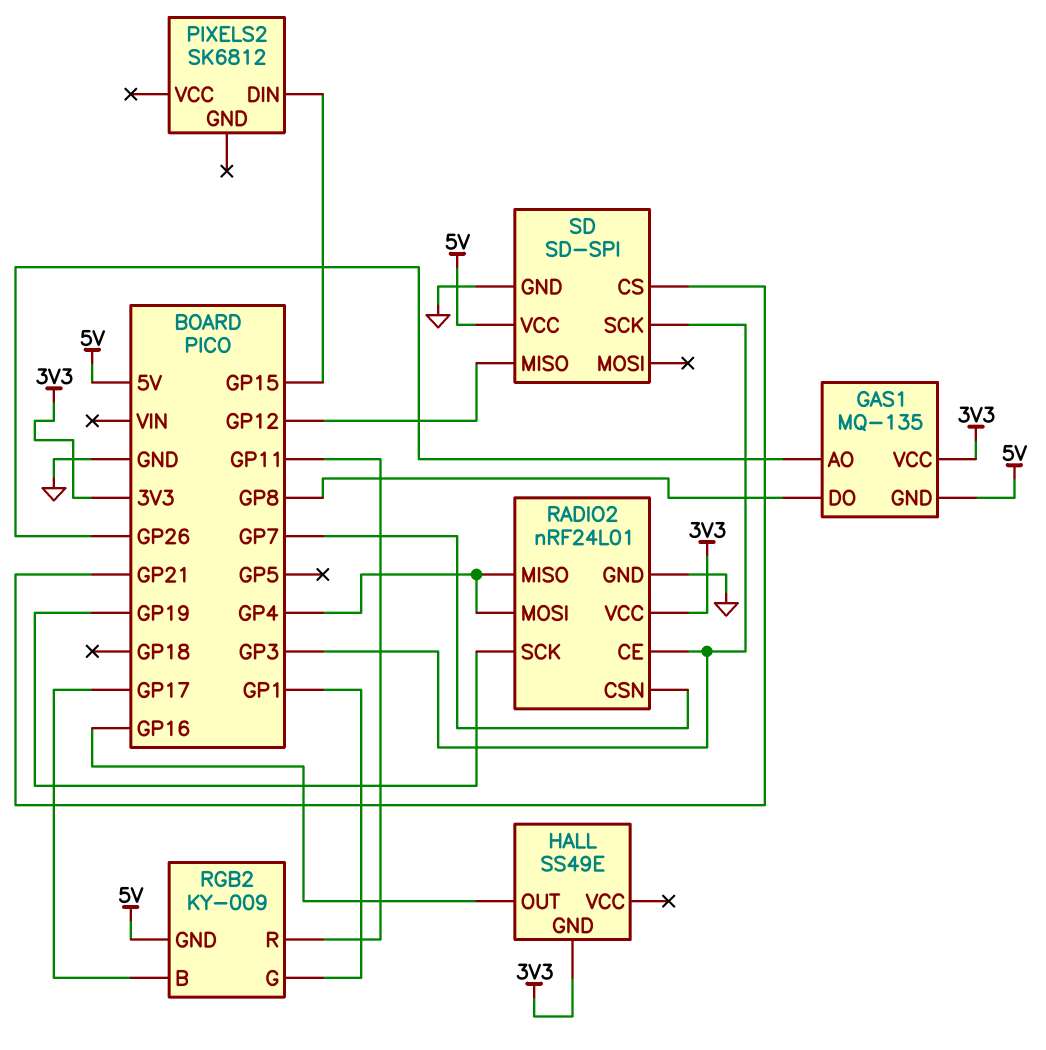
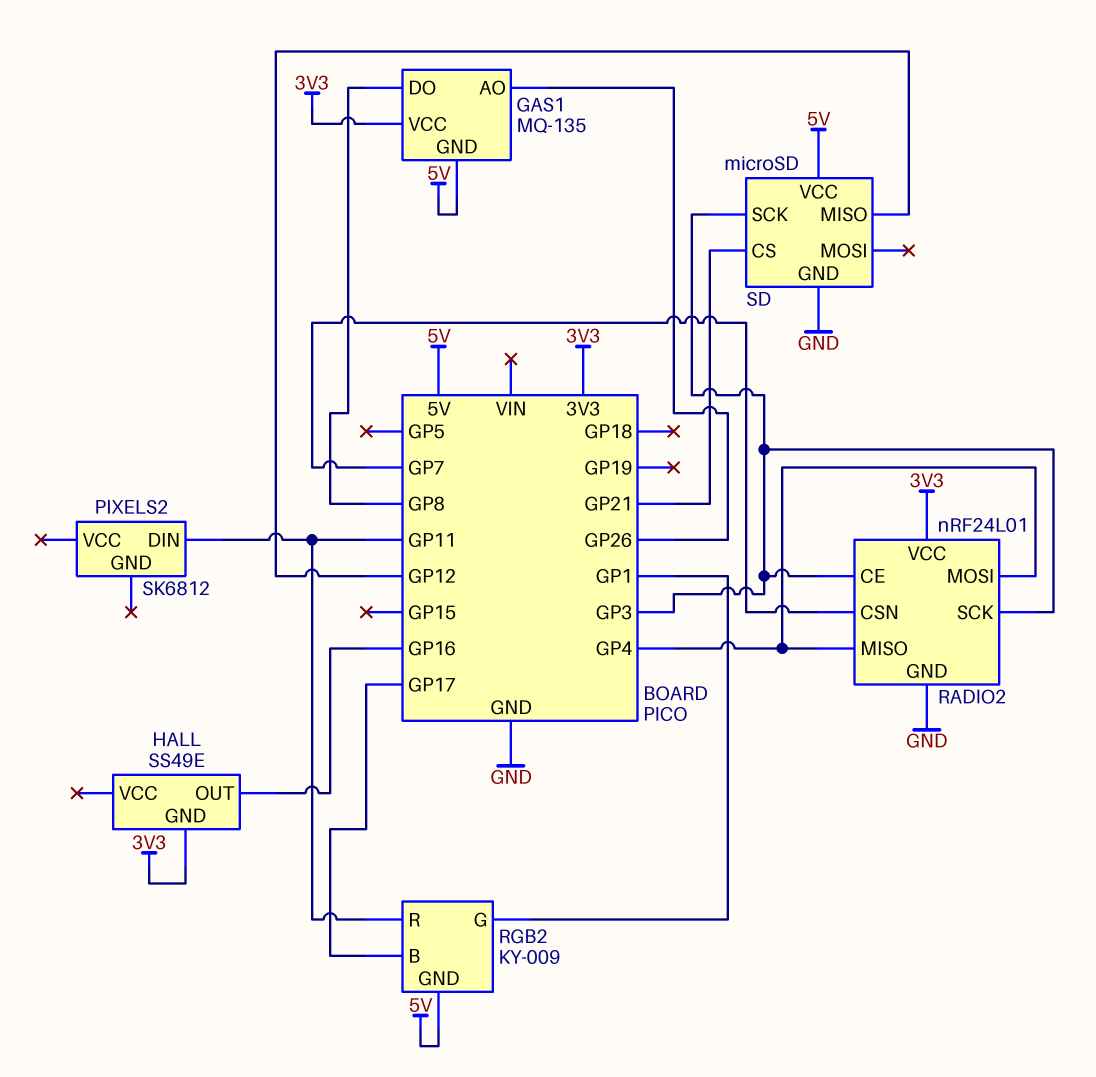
PIXELS2 pin DIN: GP15 -> GP11
RADIO2 pin SCK: GP19 -> GP3
SD: SD-SPI -> microSD

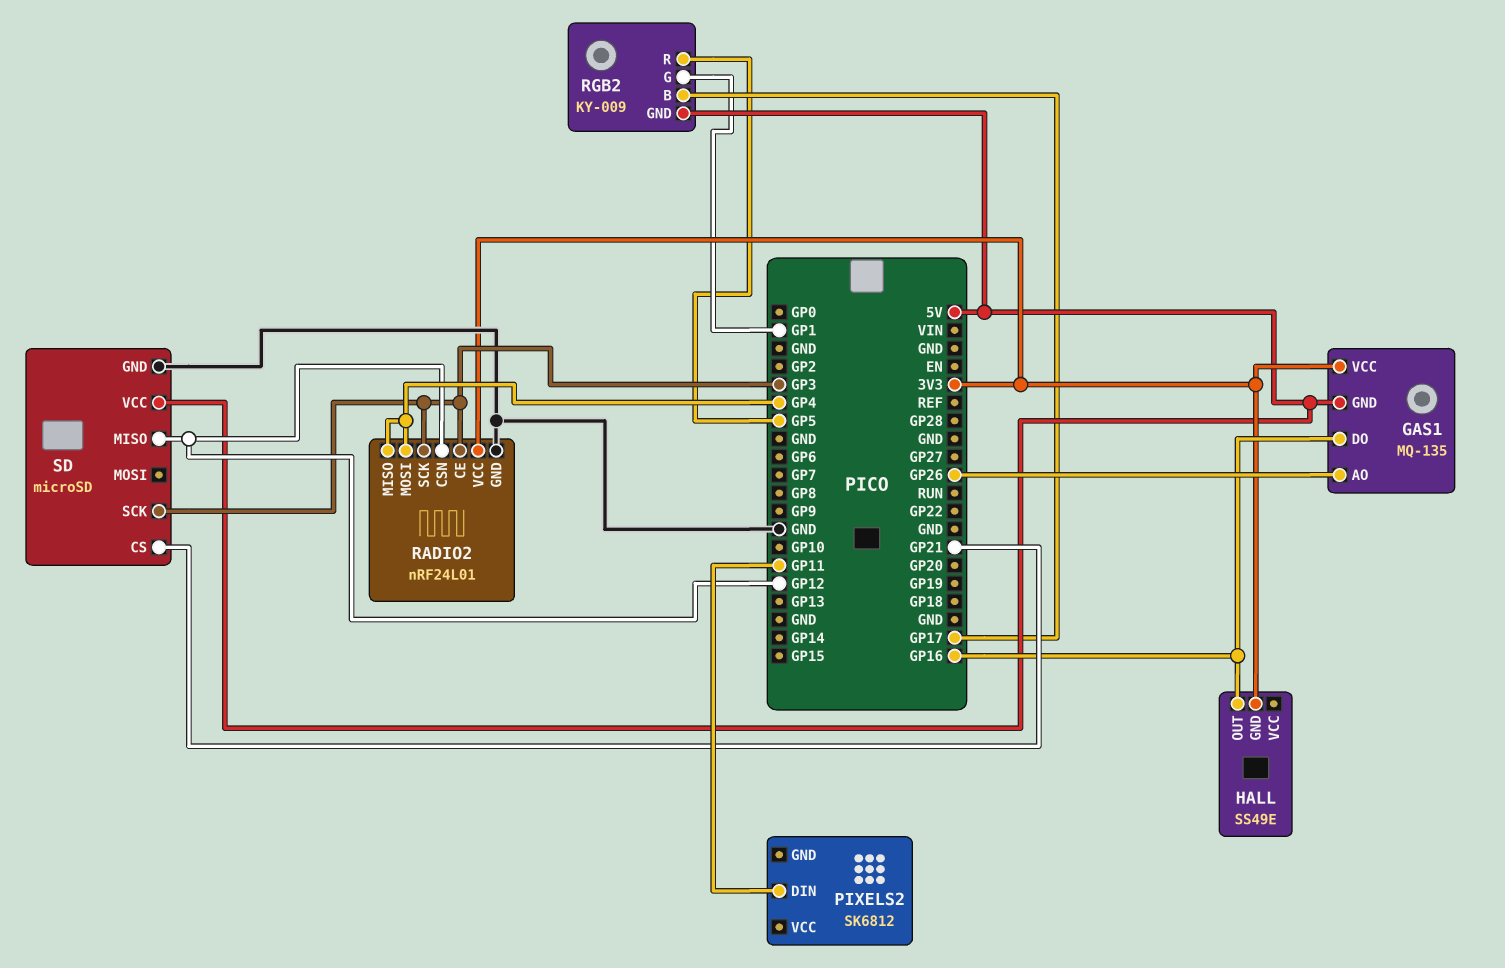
GAS1 pin DO: GP8 -> GP16
RADIO2 pin CSN: GP7 -> GP12
RGB2 pin R: GP11 -> GP5

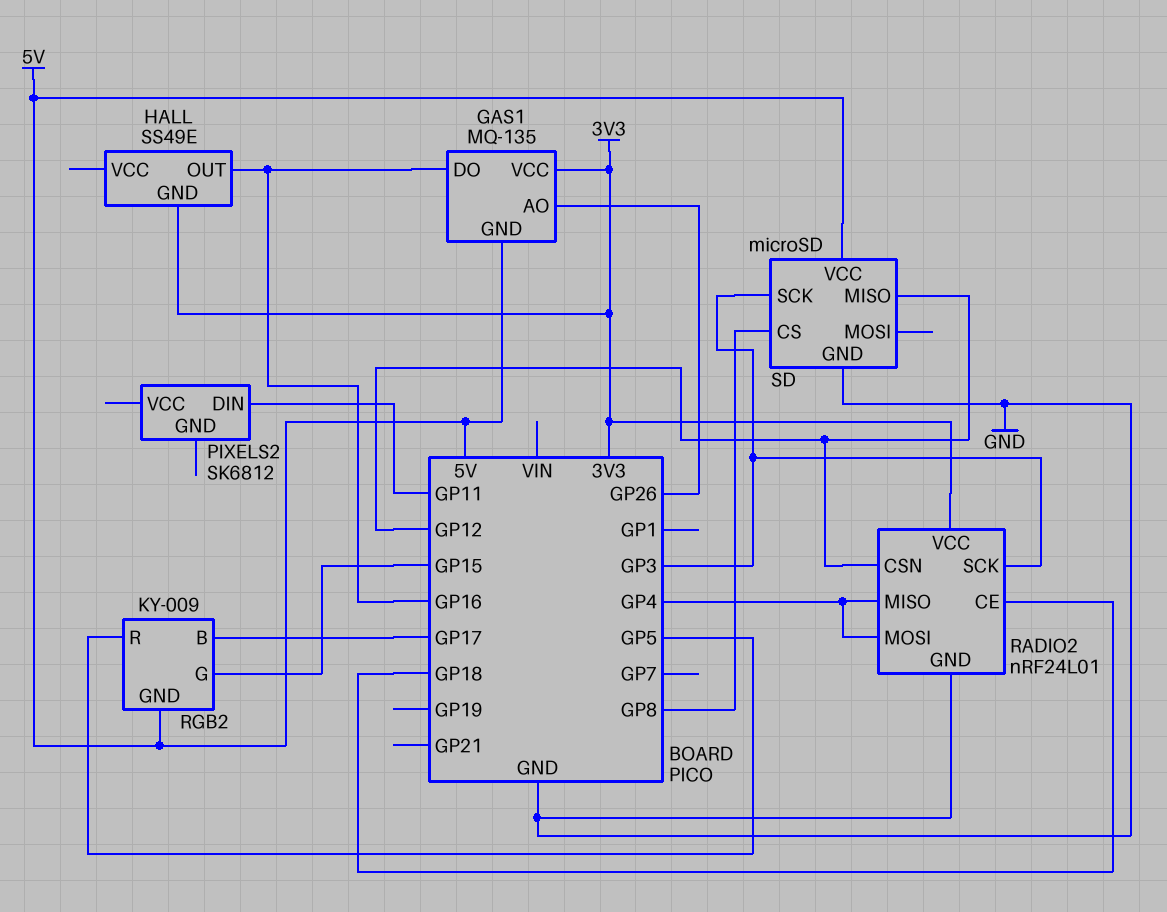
RADIO2 pin CE: GP3 -> GP18
RGB2 pin G: GP1 -> GP15
SD pin CS: GP21 -> GP8

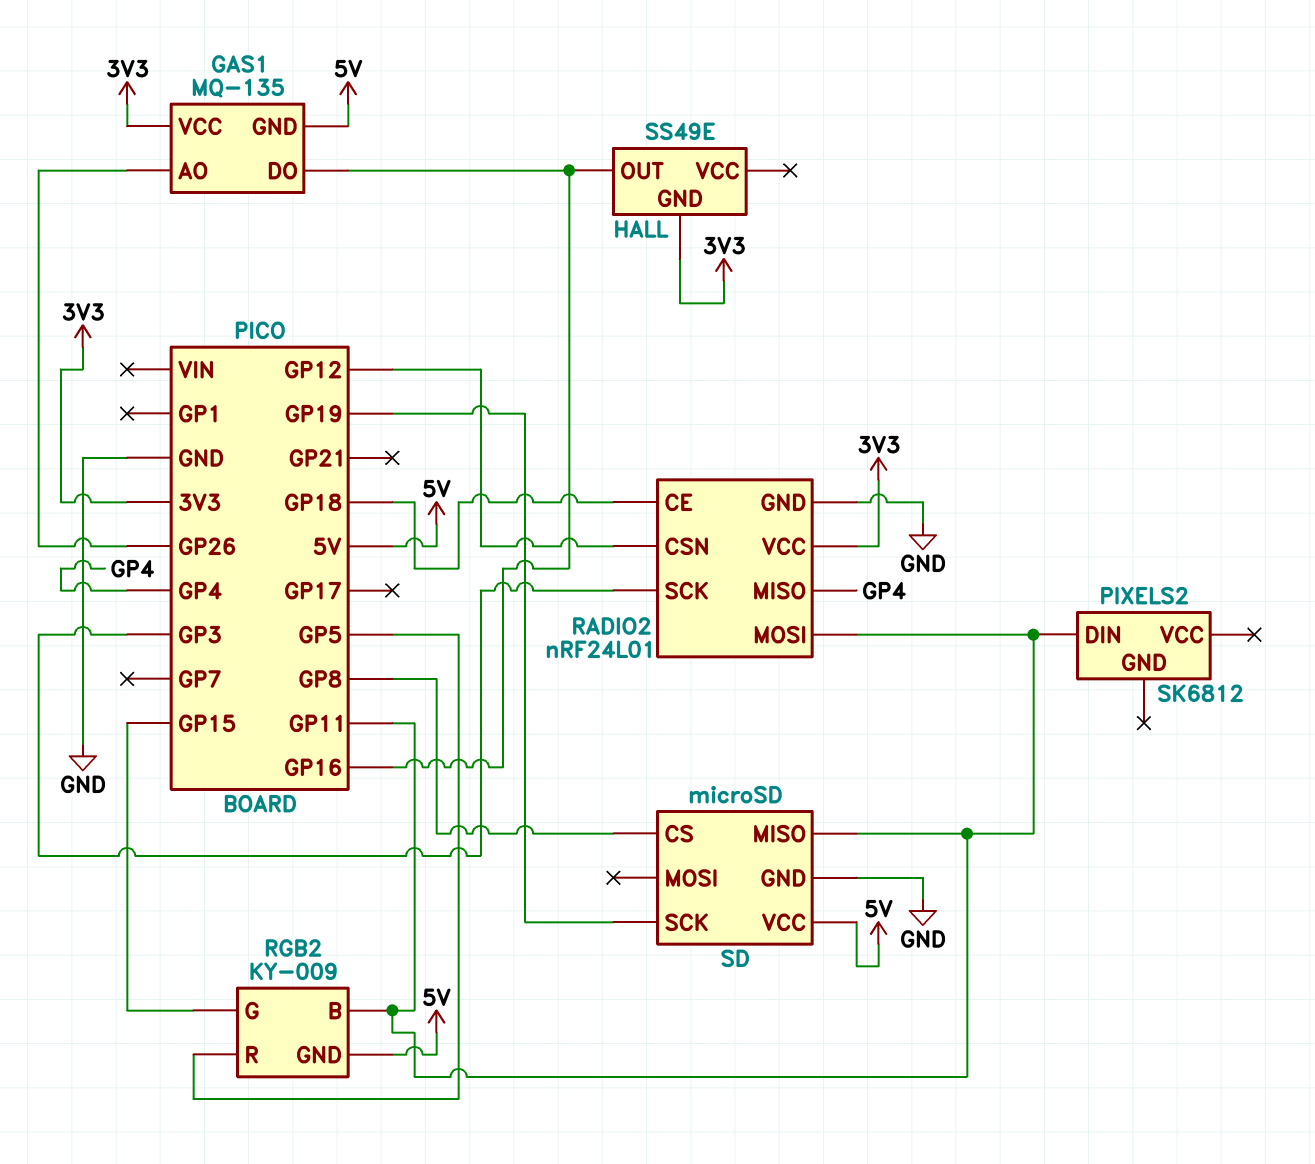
RADIO2 pin MOSI: GP4 -> GP11
RGB2 pin B: GP17 -> GP11
SD pin MISO: GP12 -> GP11
SD pin SCK: GP3 -> GP19

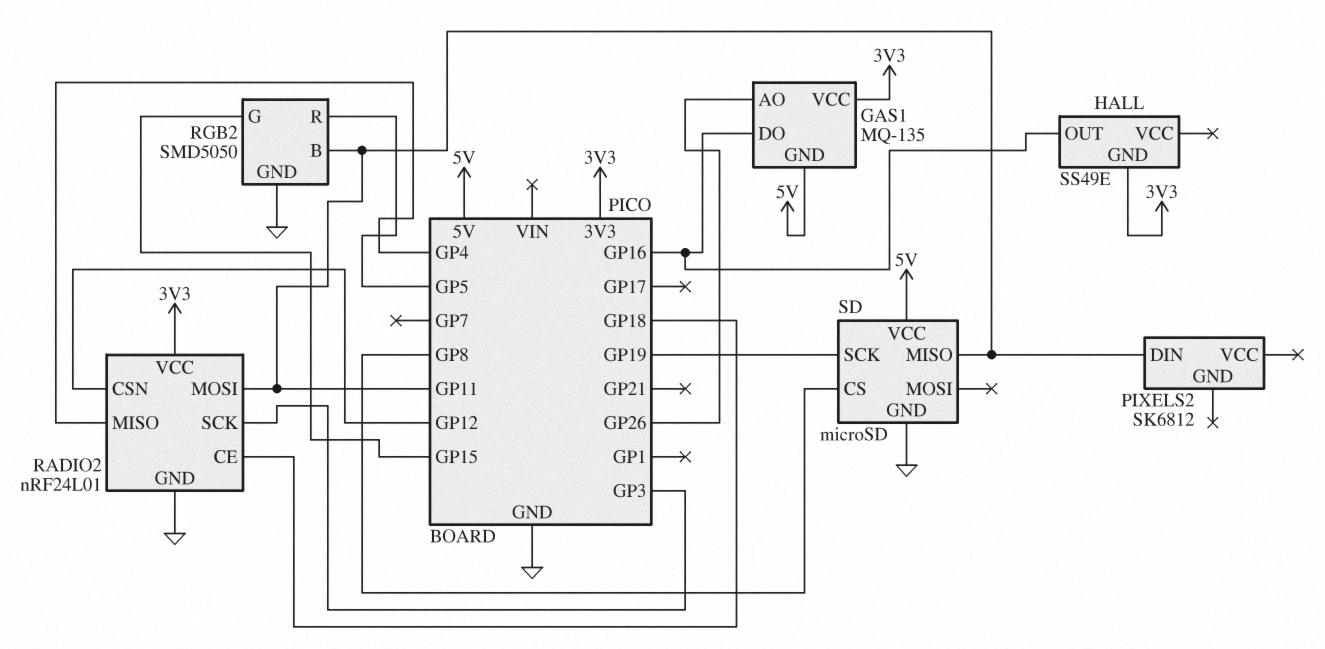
RGB2: KY-009 -> SMD5050
RGB2 pin GND: 5V -> GND

